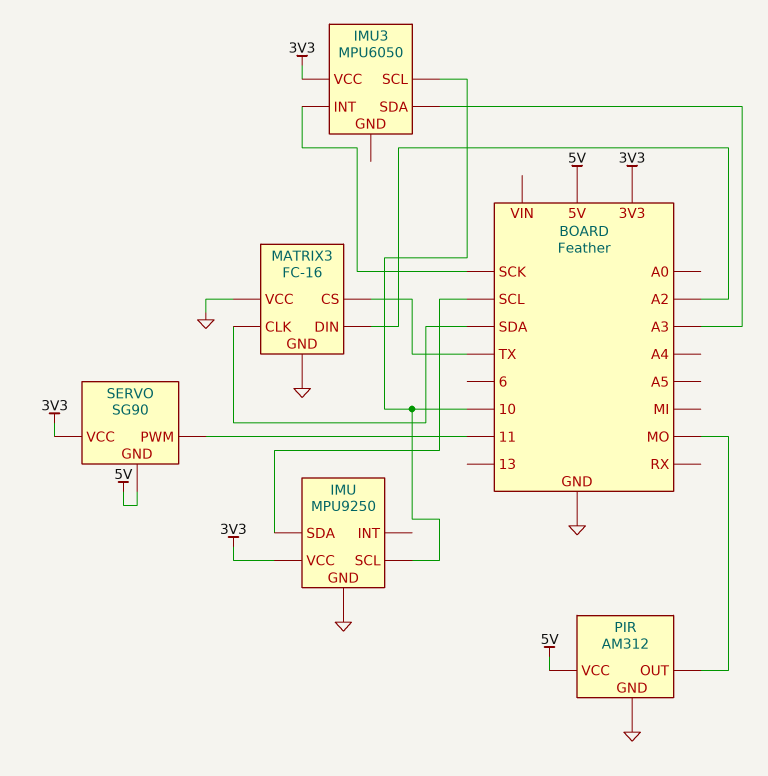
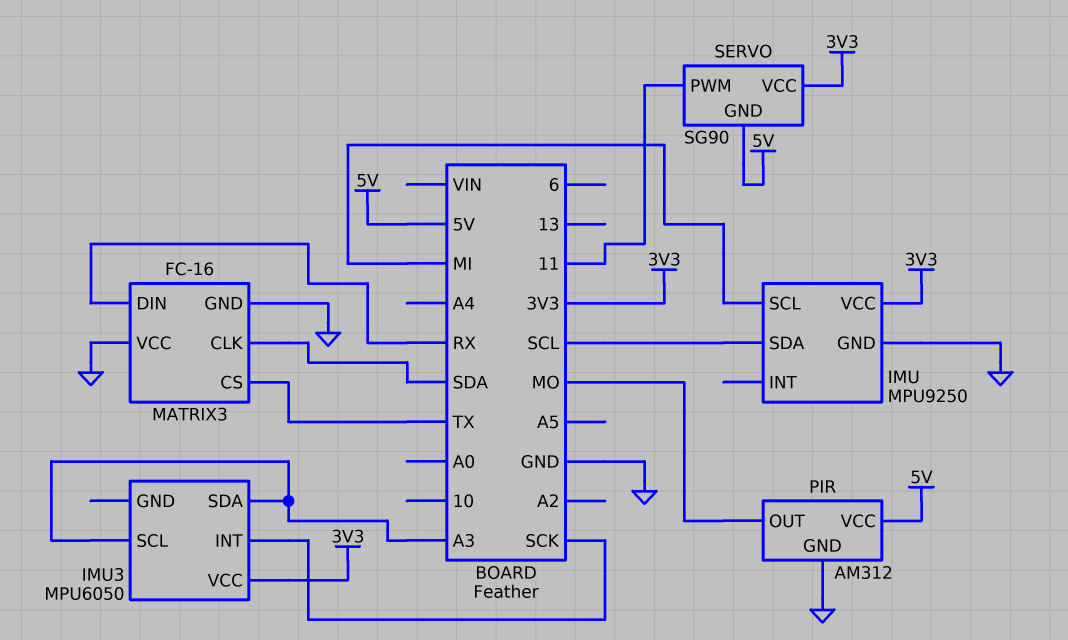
IMU pin SCL: 10 -> MI
IMU3 pin SCL: 10 -> A3
MATRIX3 pin DIN: A2 -> RX

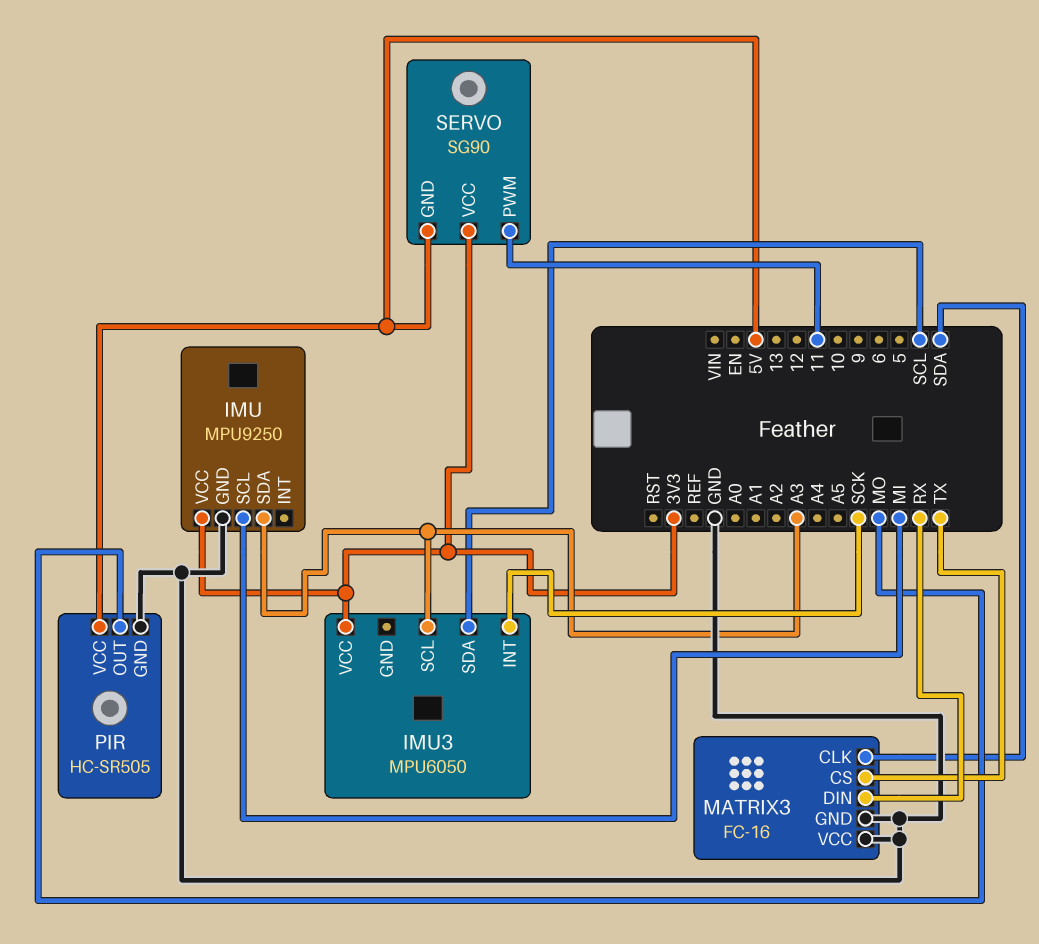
IMU pin SDA: SCL -> A3
IMU3 pin SDA: A3 -> SCL
PIR: AM312 -> HC-SR505

